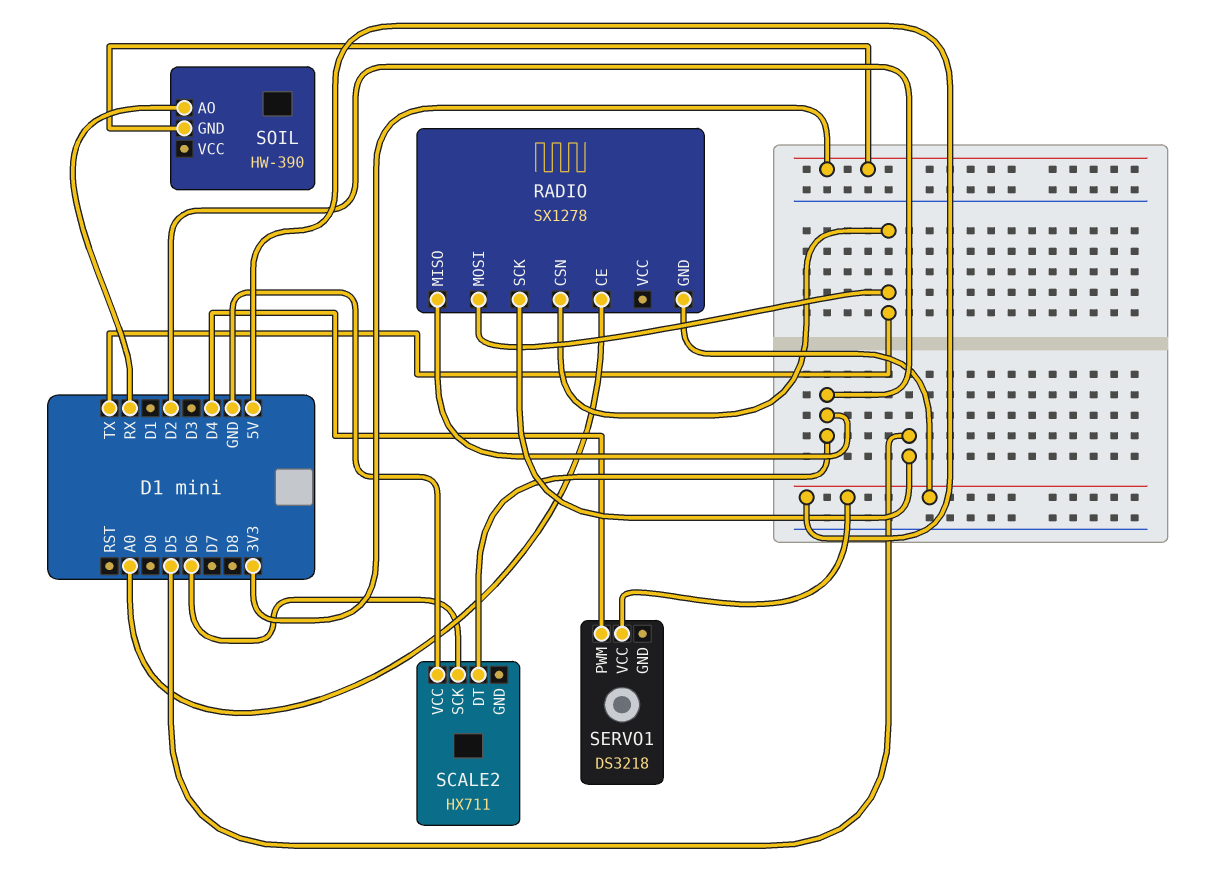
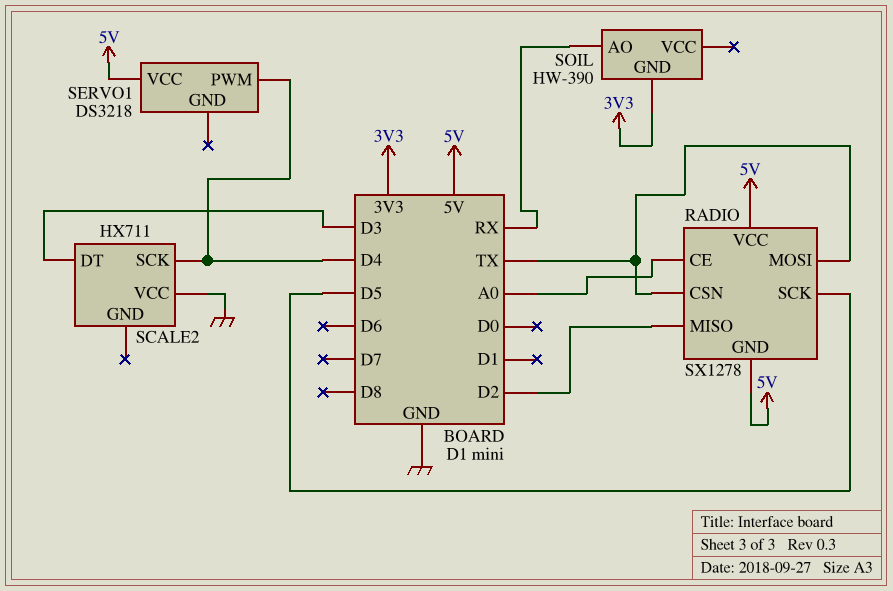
RADIO pin VCC: none -> 5V
SCALE2 pin DT: D2 -> D3
SCALE2 pin SCK: D6 -> D4

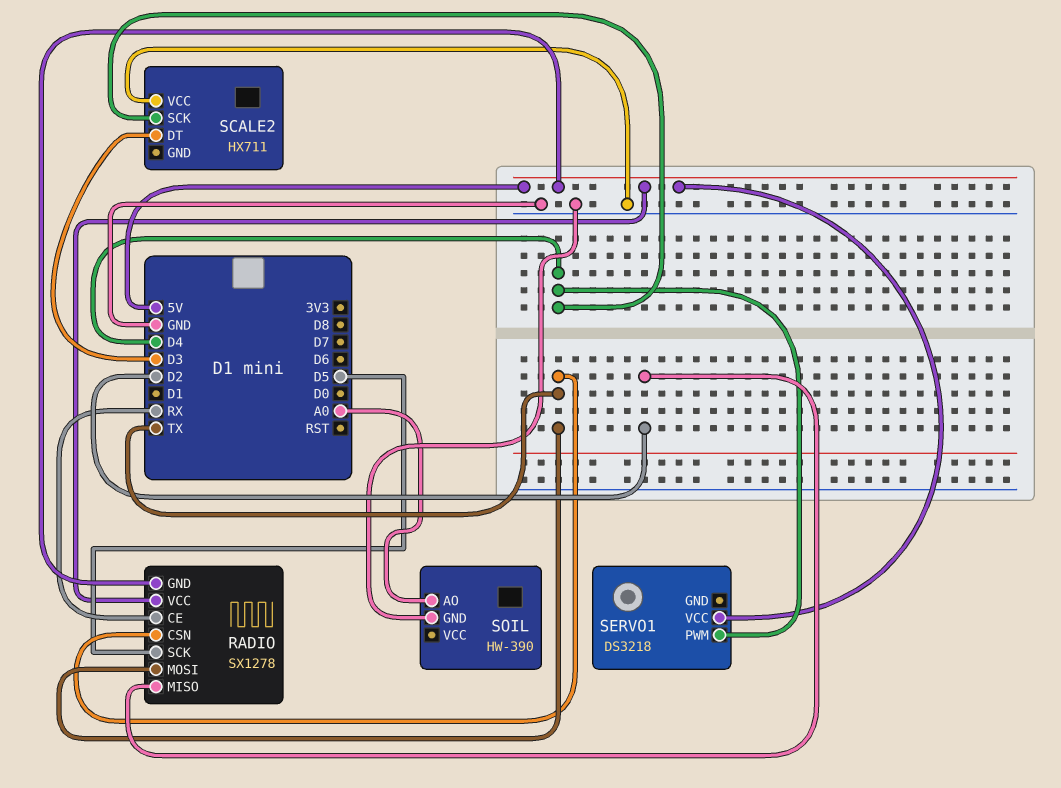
RADIO pin CE: A0 -> RX
SOIL pin AO: RX -> A0
SOIL pin GND: 3V3 -> GND

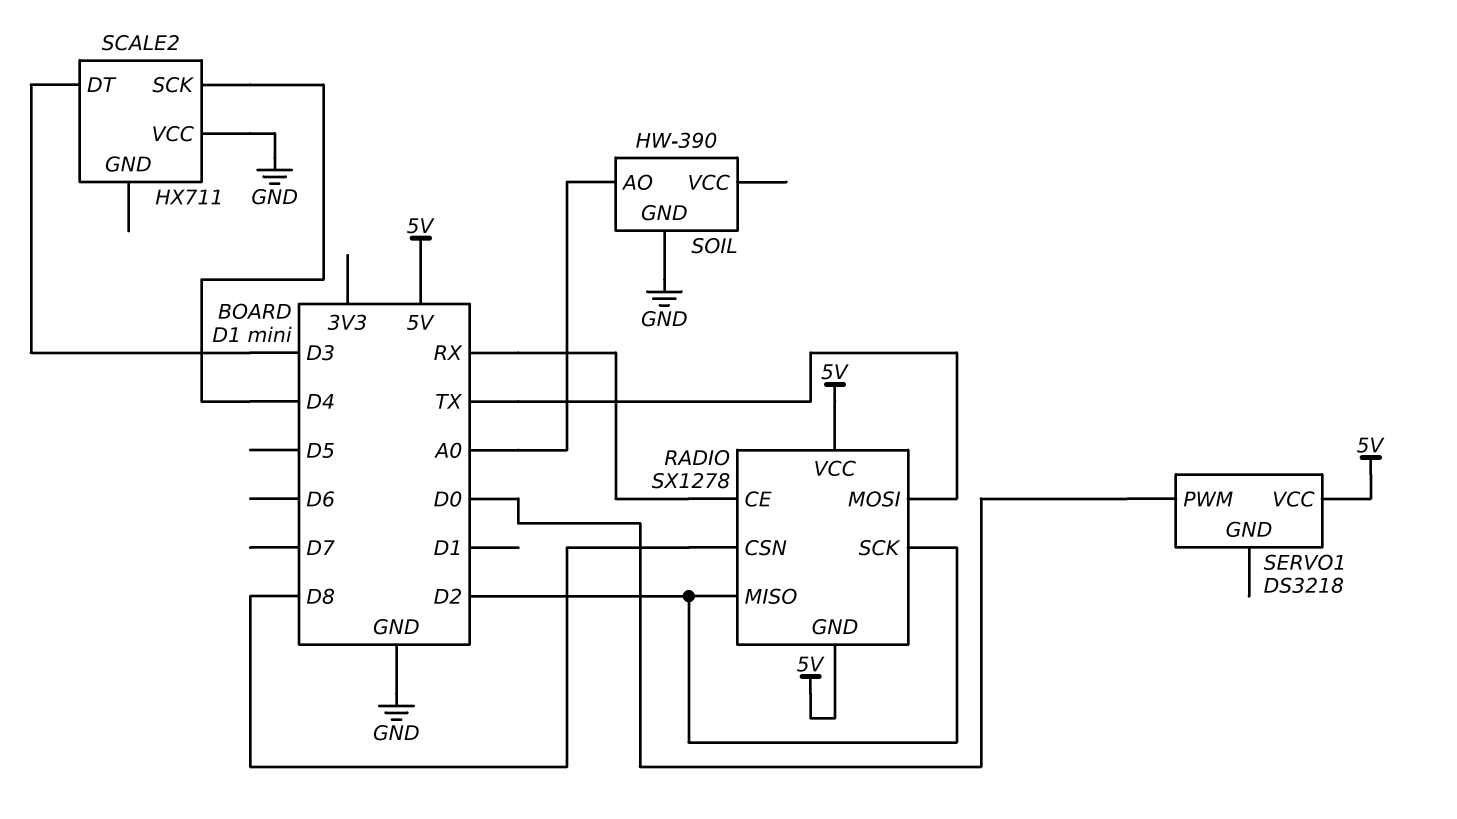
RADIO pin CSN: TX -> D8
RADIO pin SCK: D5 -> D2
SERVO1 pin PWM: D4 -> D0

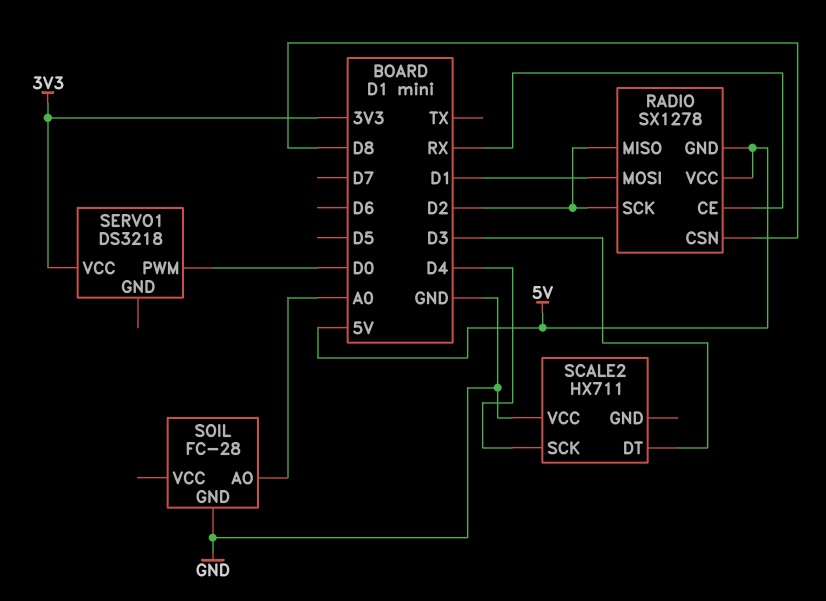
RADIO pin MOSI: TX -> D1
SERVO1 pin VCC: 5V -> 3V3
SOIL: HW-390 -> FC-28

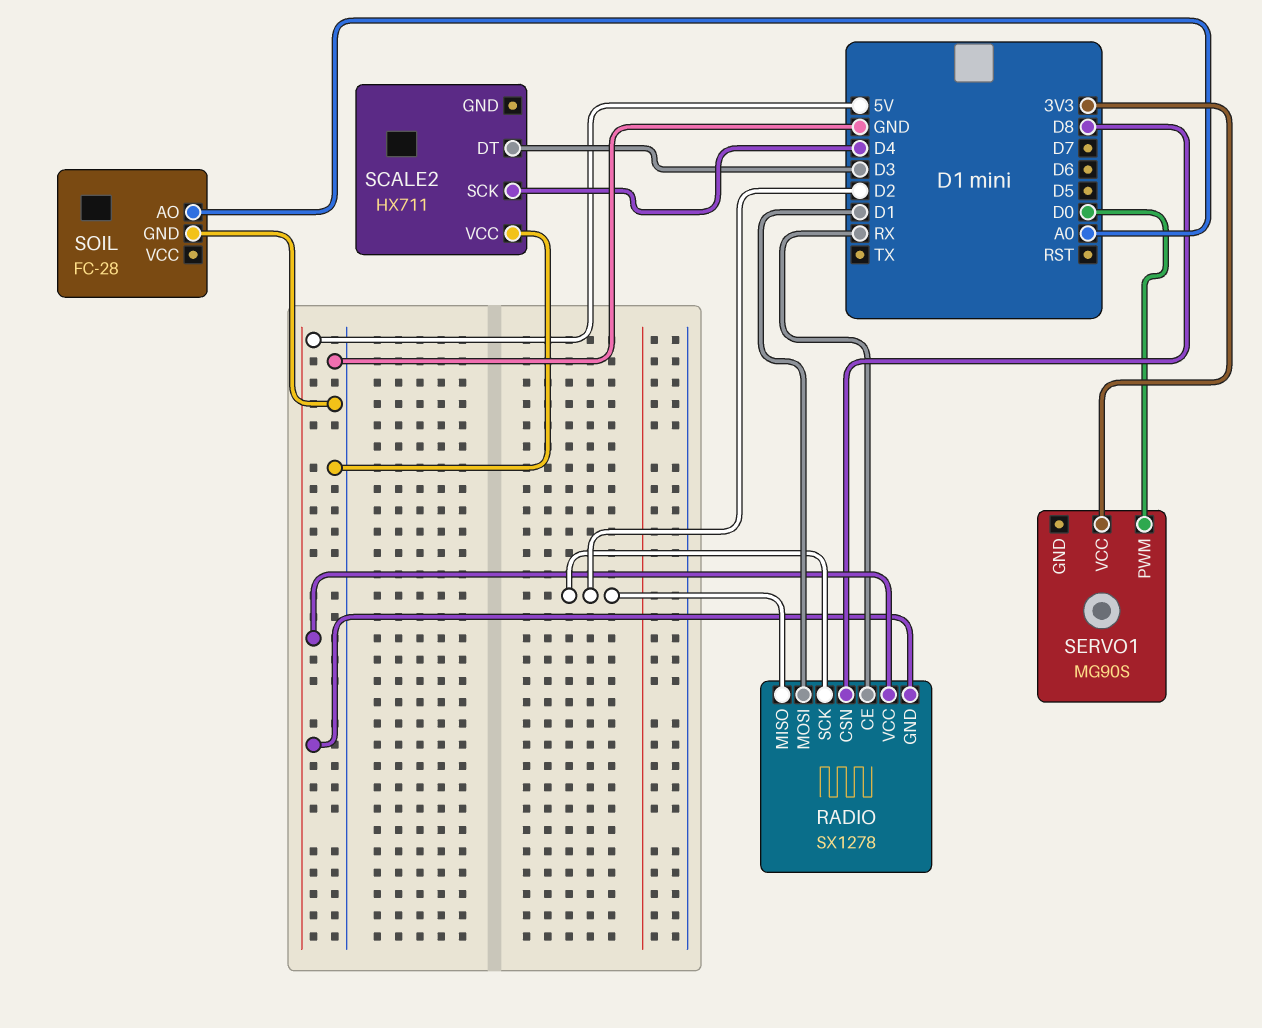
SERVO1: DS3218 -> MG90S

